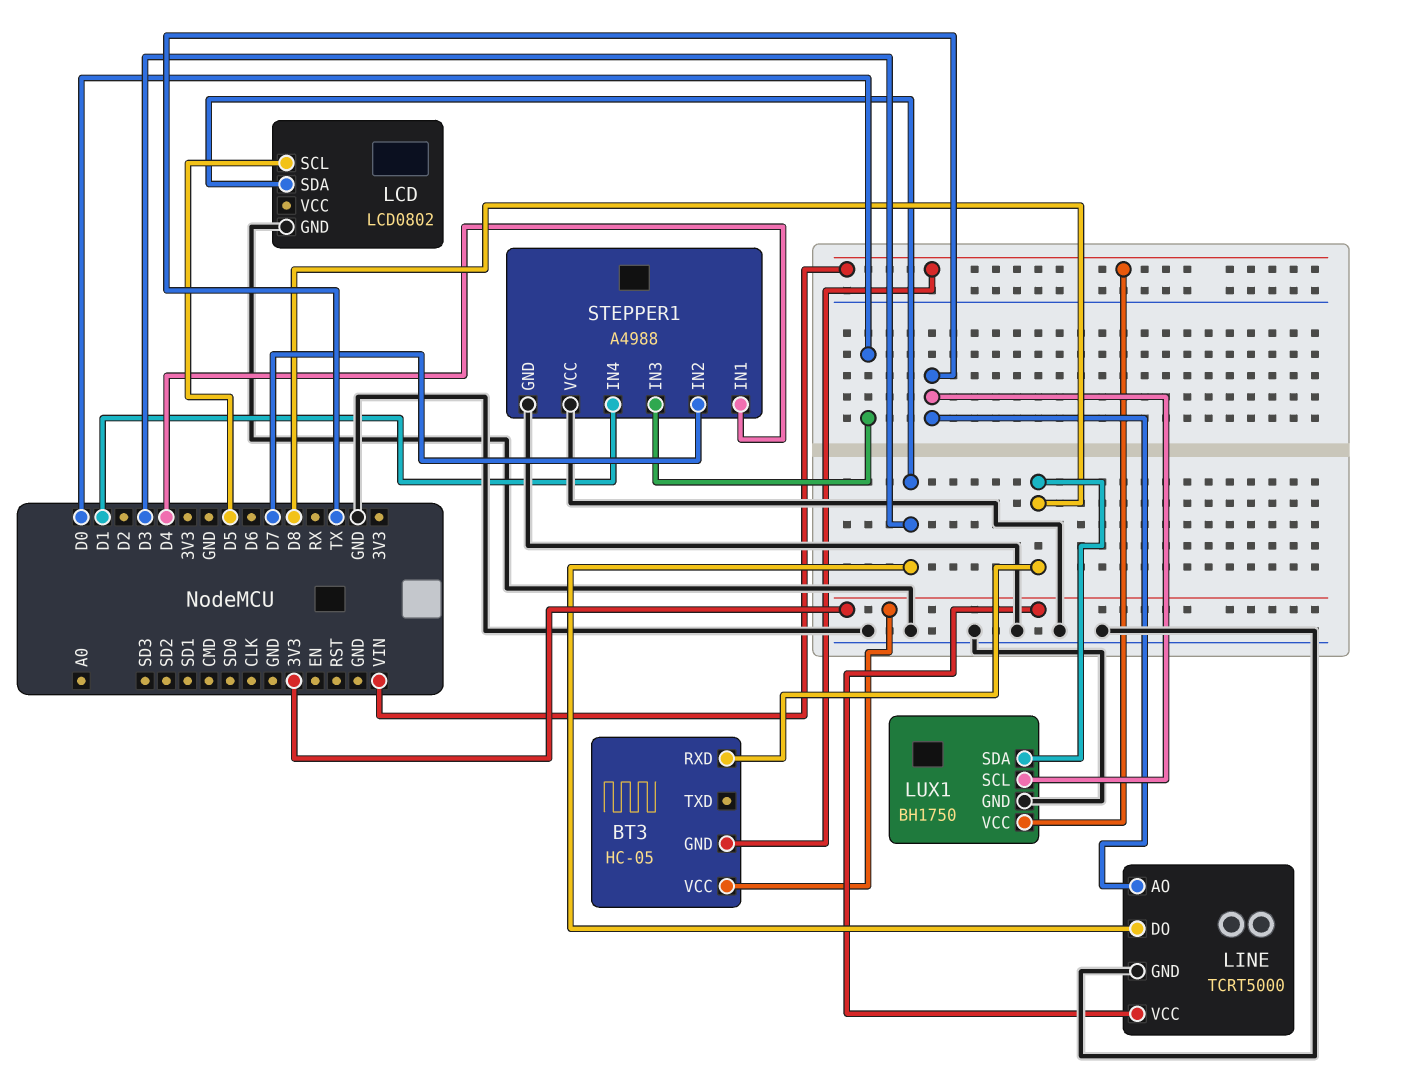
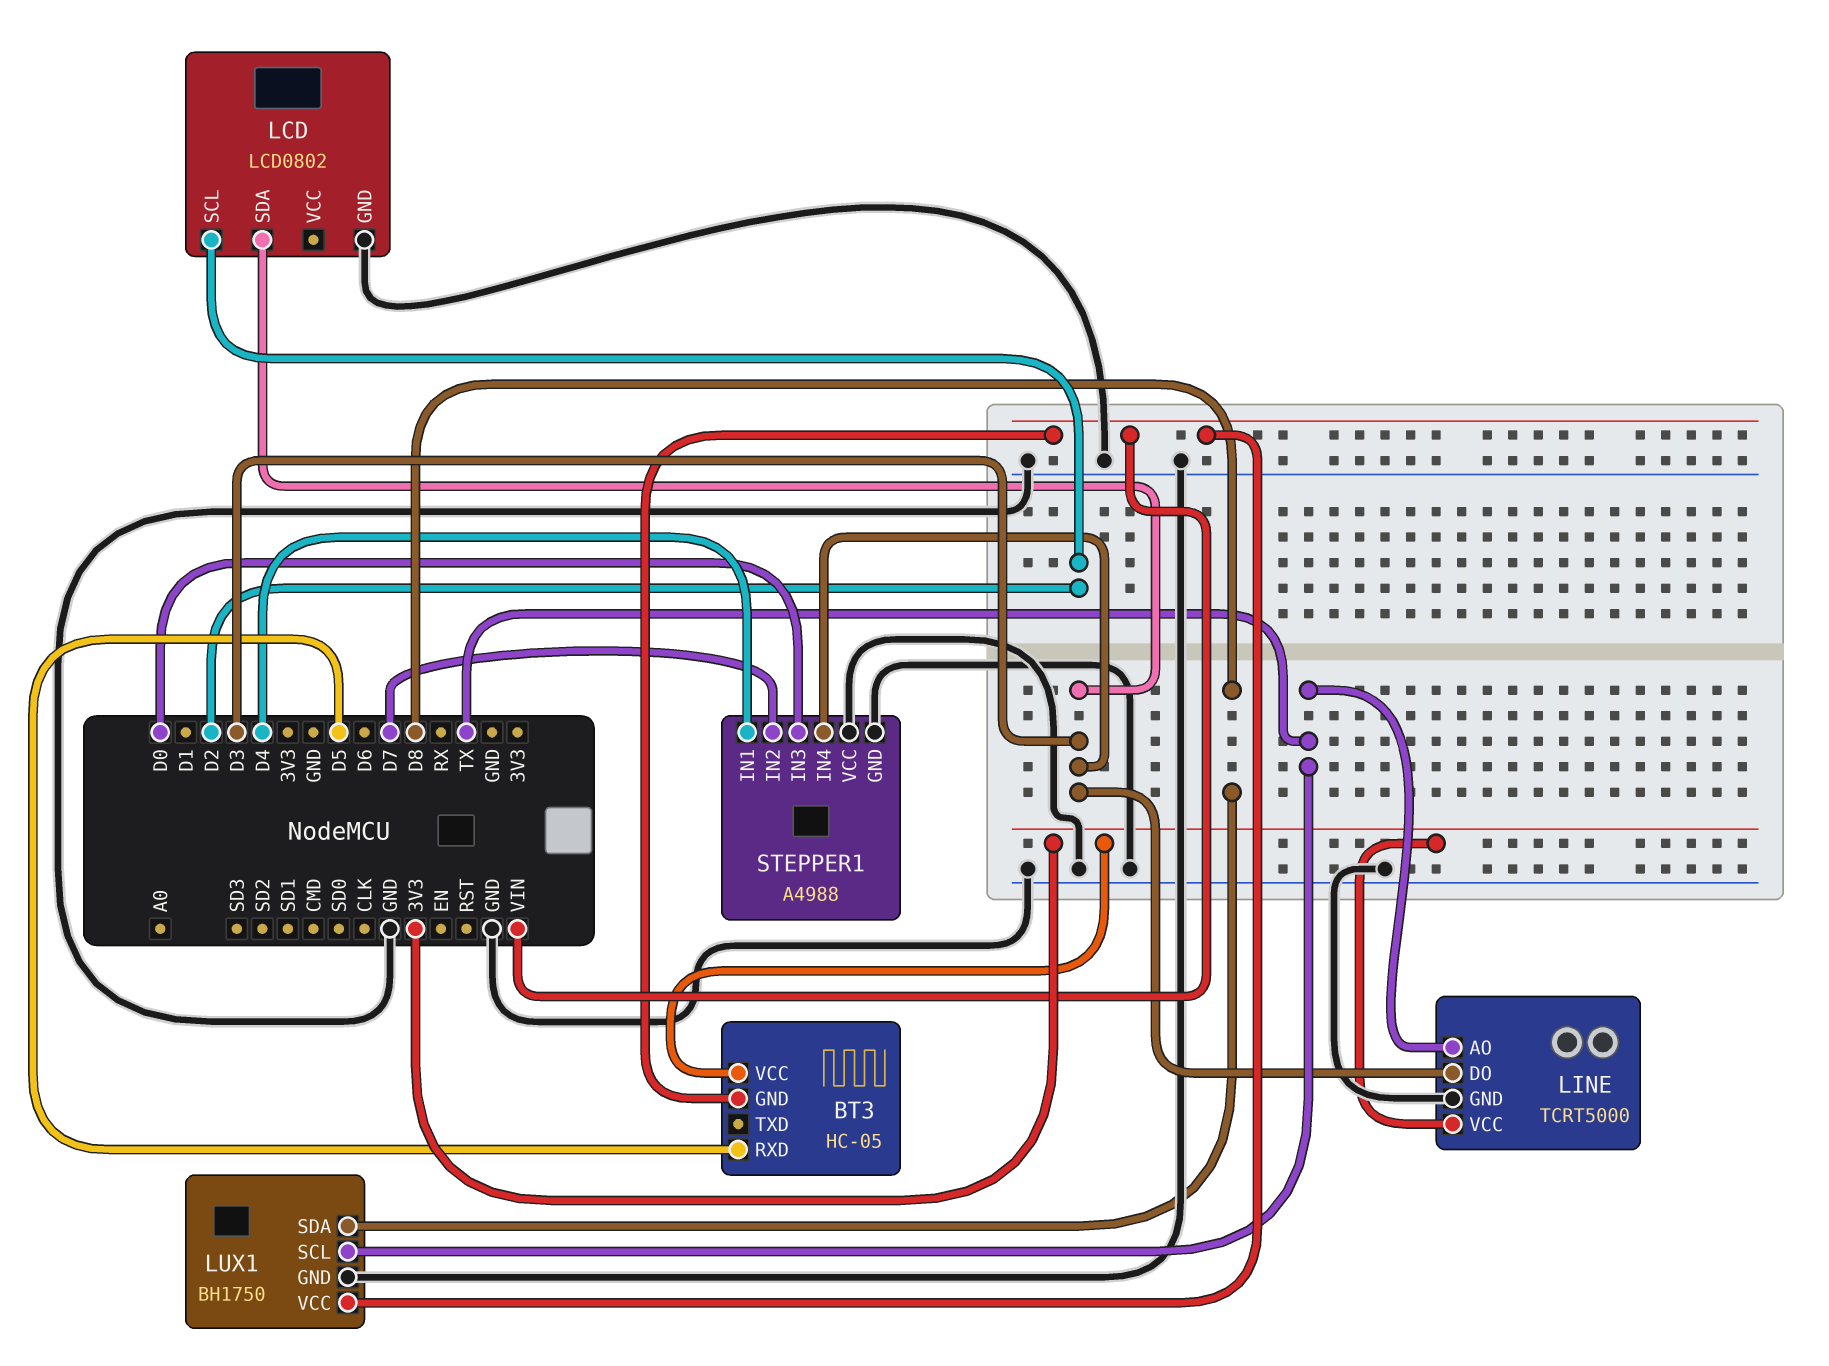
BT3 pin RXD: D8 -> D5
LCD pin SCL: D5 -> D2
STEPPER1 pin IN4: D1 -> D3

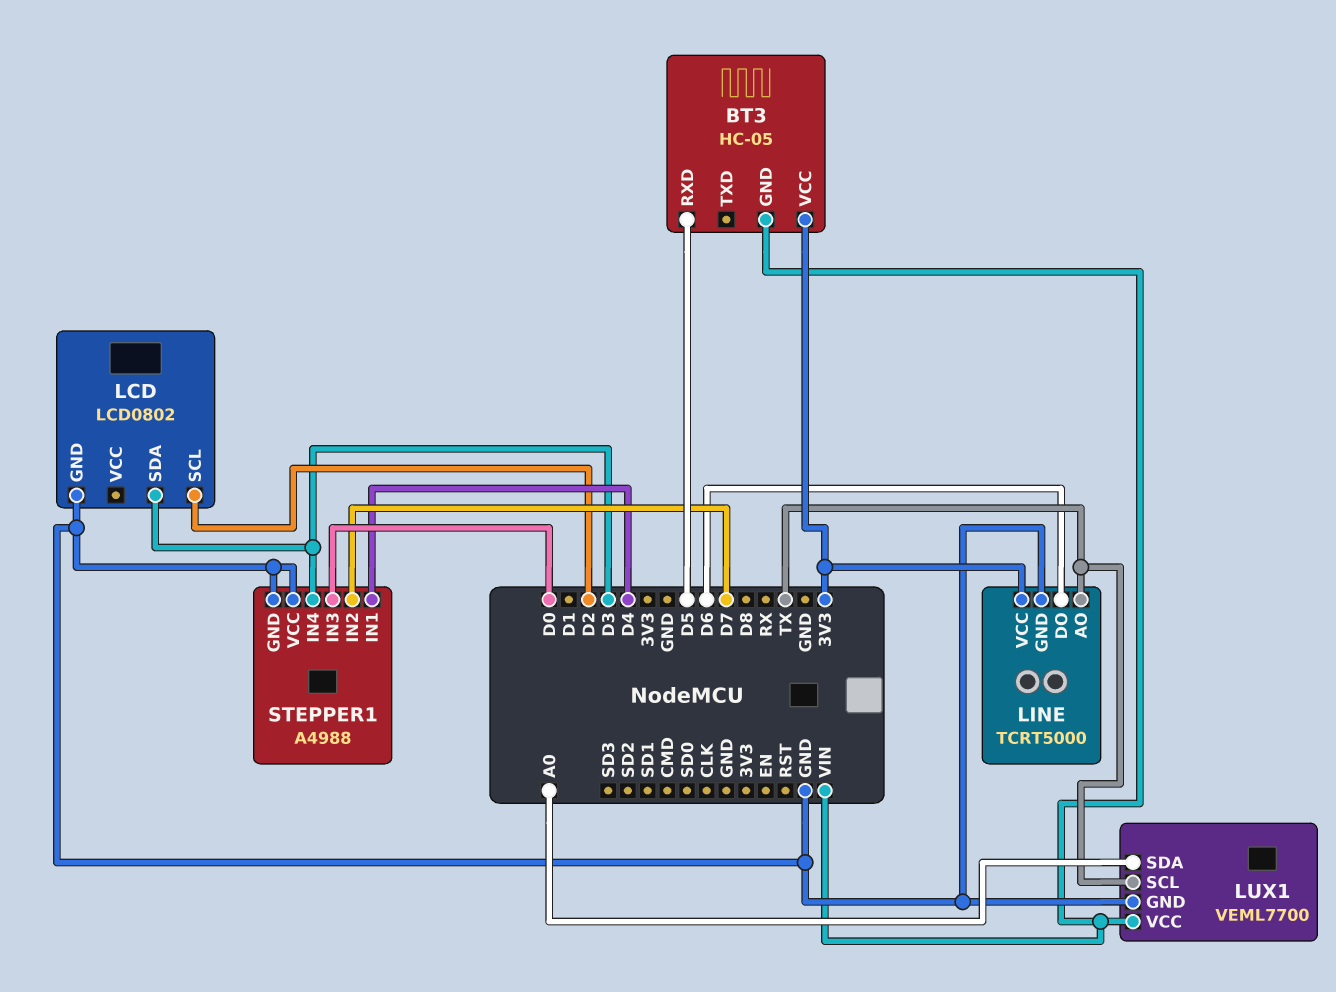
LINE pin DO: D3 -> D6
LUX1: BH1750 -> VEML7700
LUX1 pin SDA: D8 -> A0

